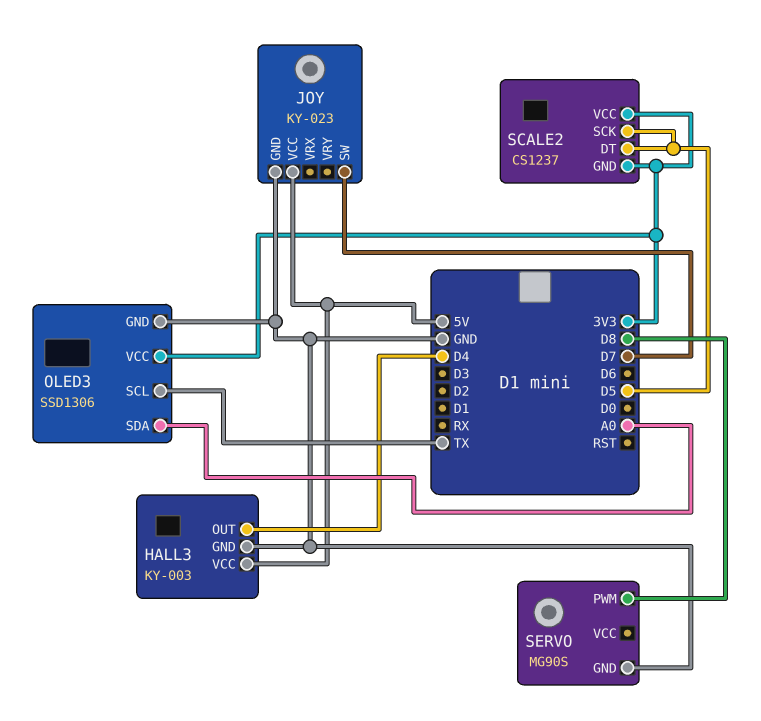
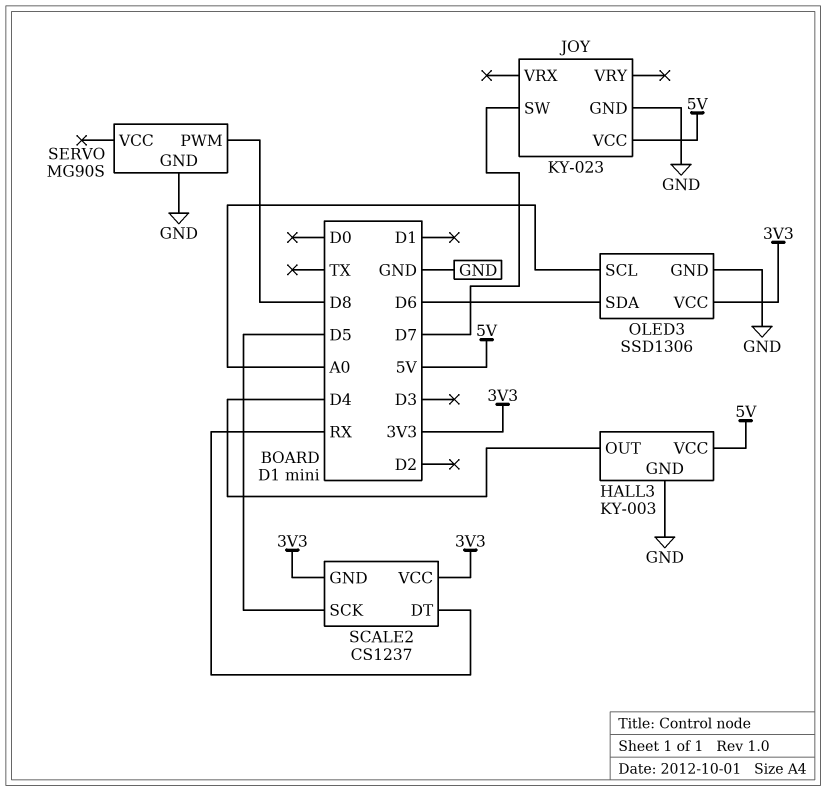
OLED3 pin SCL: TX -> A0
OLED3 pin SDA: A0 -> D6
SCALE2 pin DT: D5 -> RX

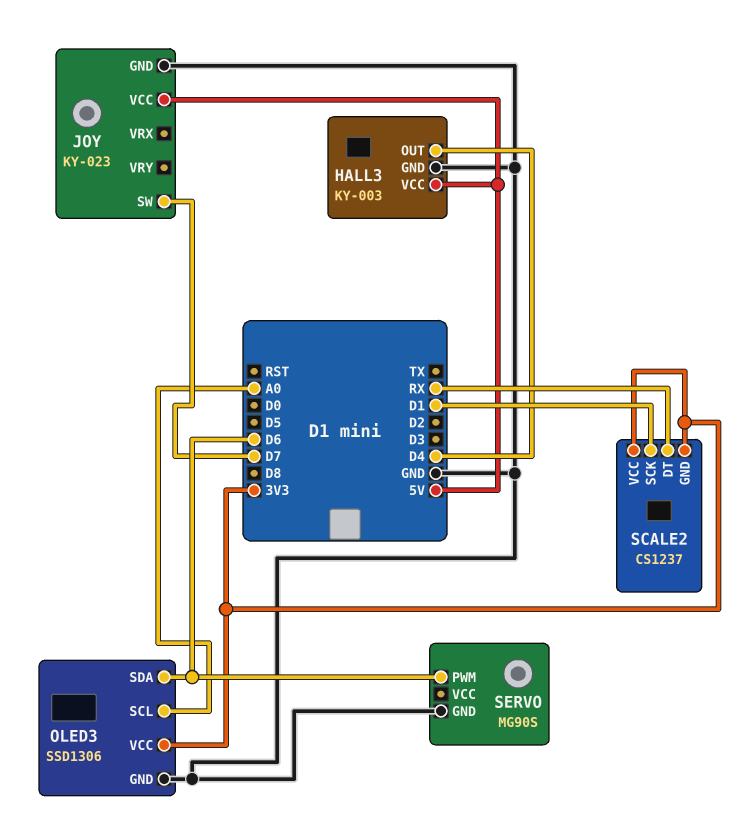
SCALE2 pin SCK: D5 -> D1
SERVO pin PWM: D8 -> D6

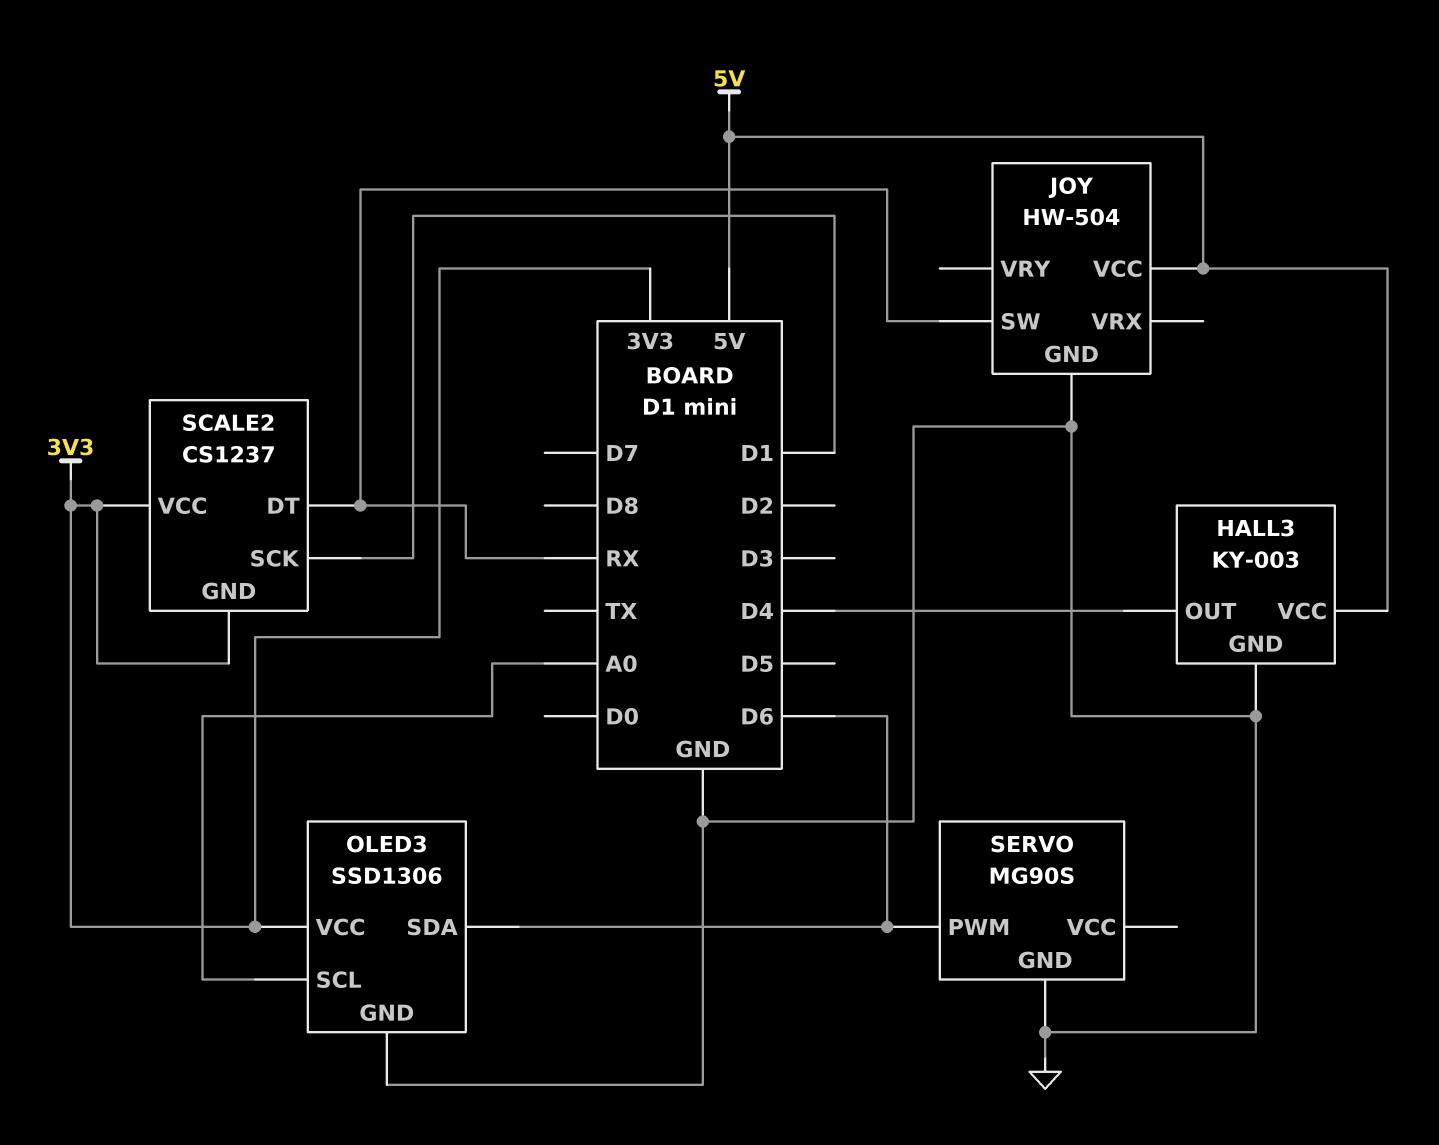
JOY: KY-023 -> HW-504
JOY pin SW: D7 -> RX

